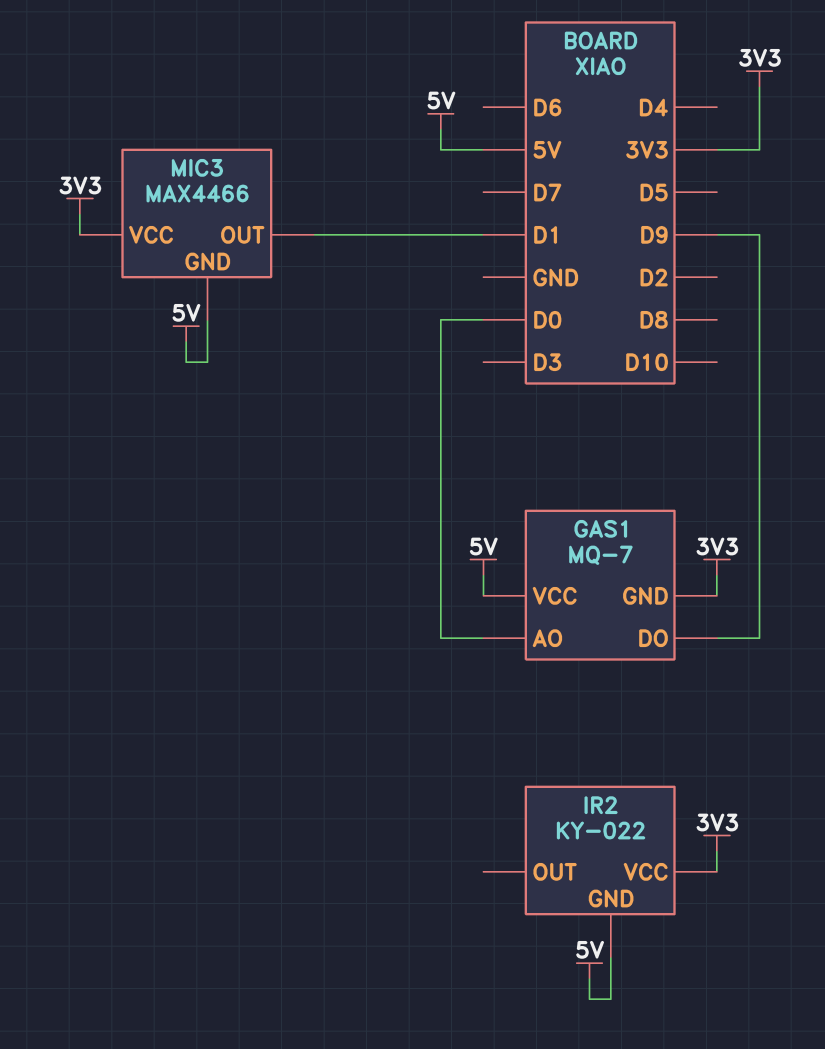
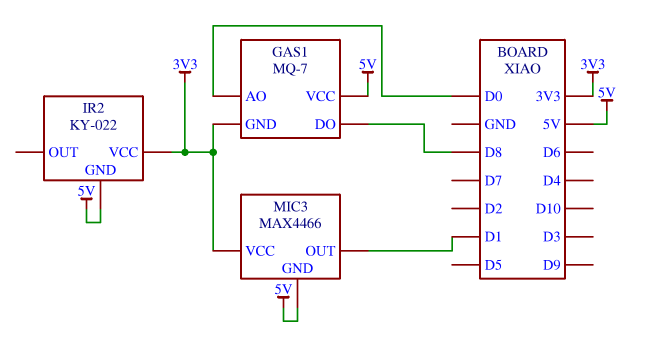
GAS1 pin DO: D9 -> D8

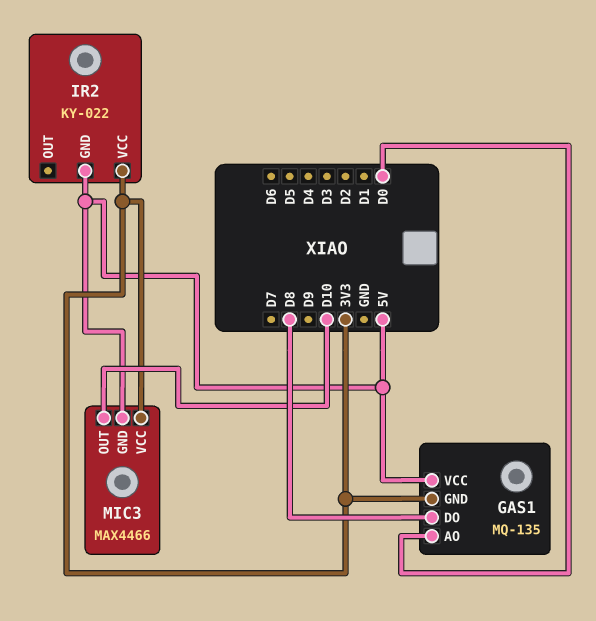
GAS1: MQ-7 -> MQ-135
MIC3 pin OUT: D1 -> D10

